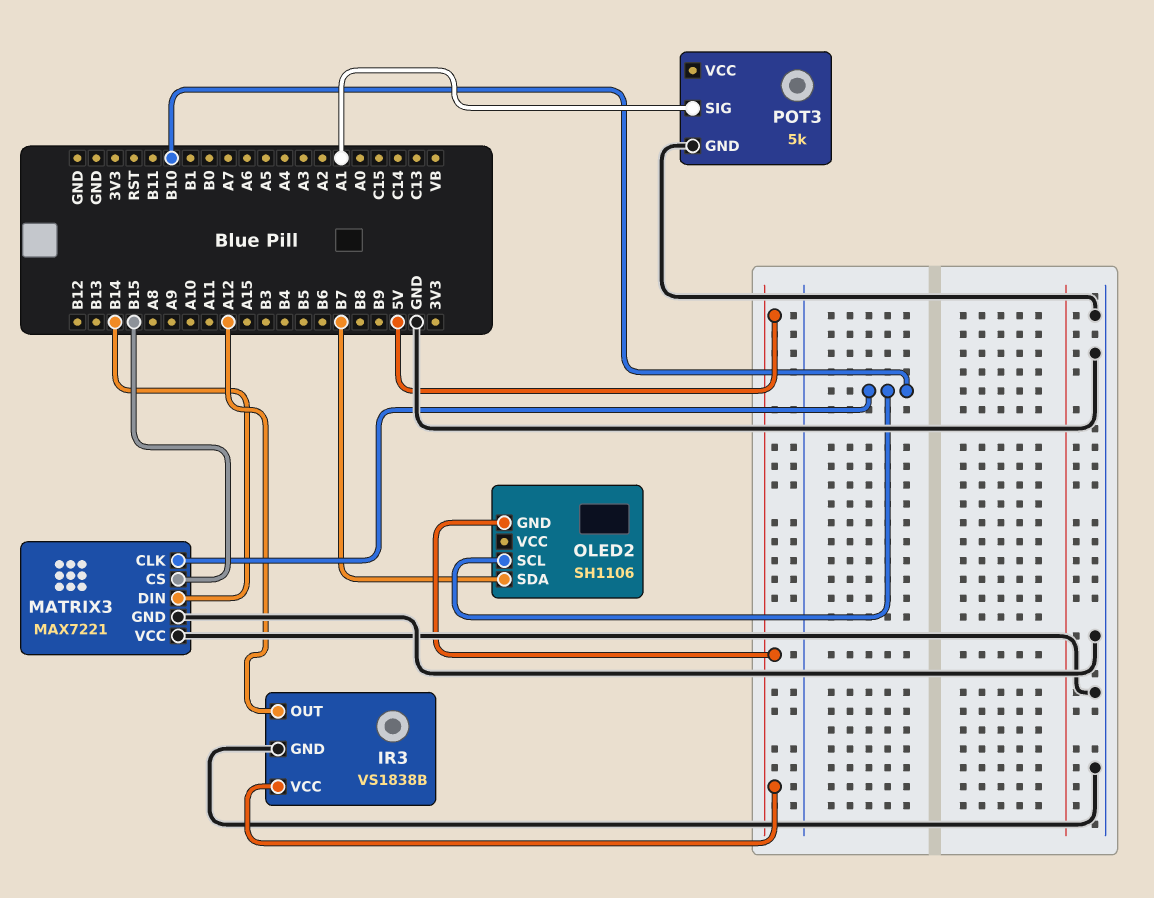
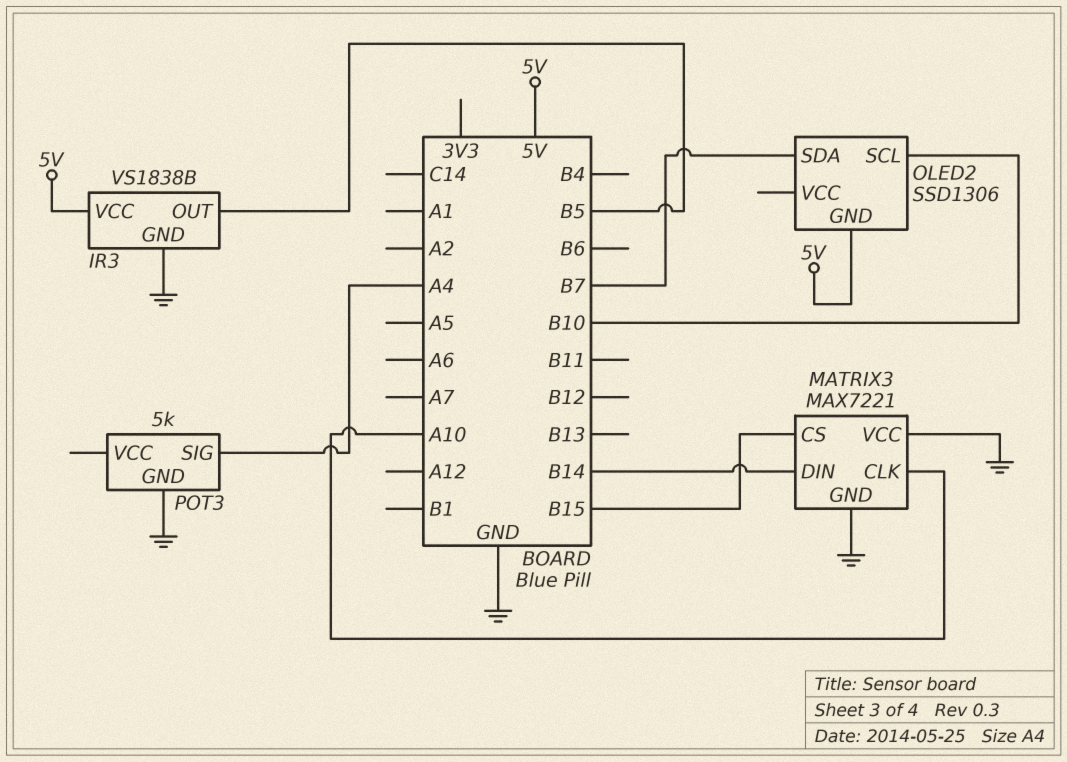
IR3 pin OUT: A12 -> B5
MATRIX3 pin CLK: B10 -> A10
OLED2: SH1106 -> SSD1306
POT3 pin SIG: A1 -> A4

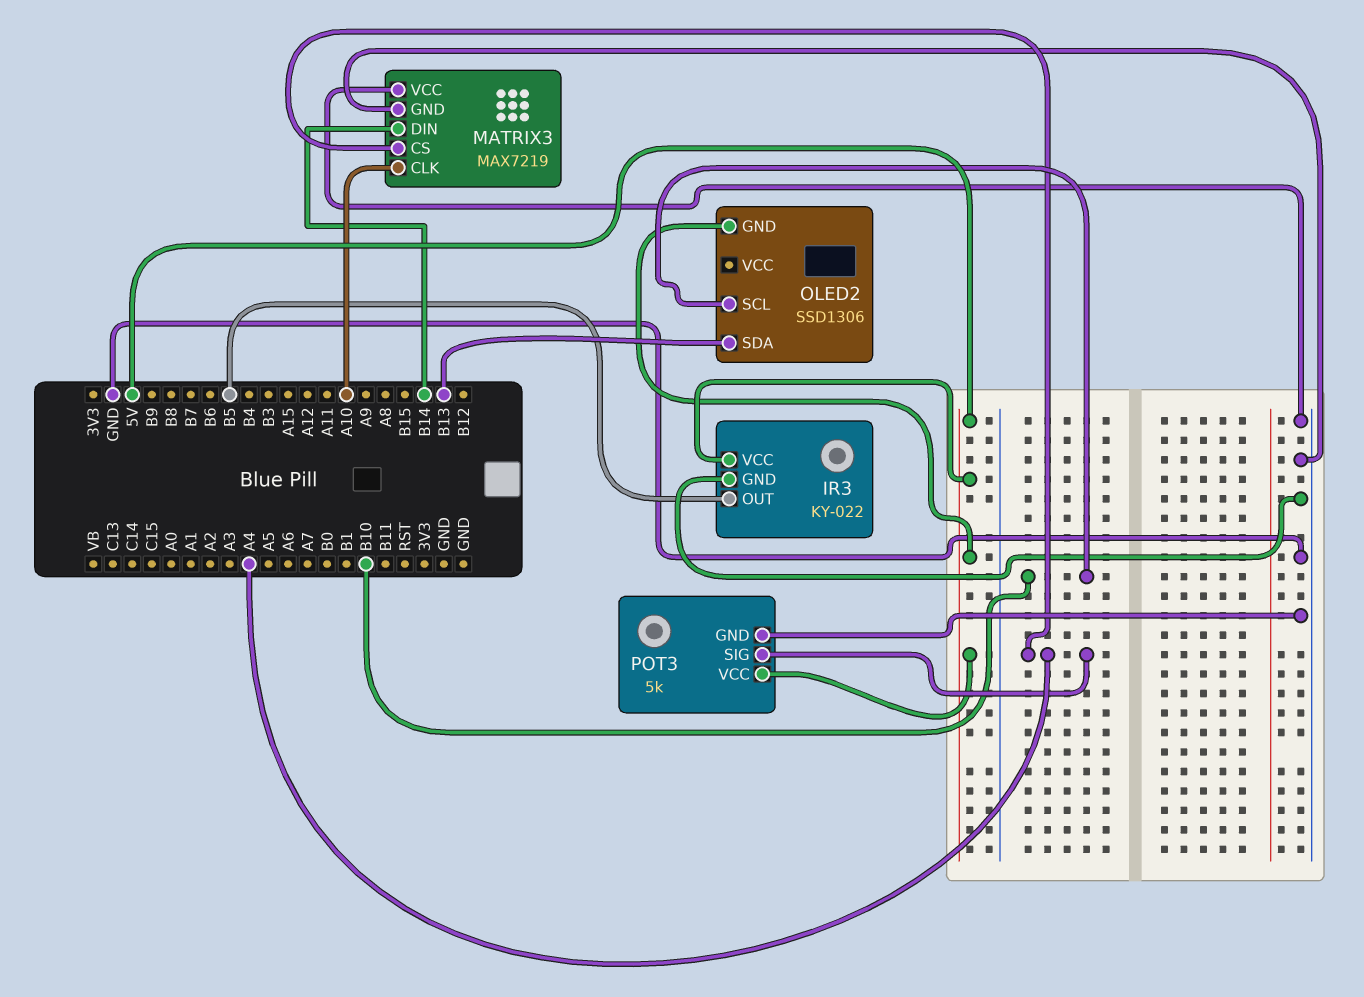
IR3: VS1838B -> KY-022
MATRIX3: MAX7221 -> MAX7219
MATRIX3 pin CS: B15 -> A4
OLED2 pin SDA: B7 -> B13
POT3 pin VCC: none -> 5V

